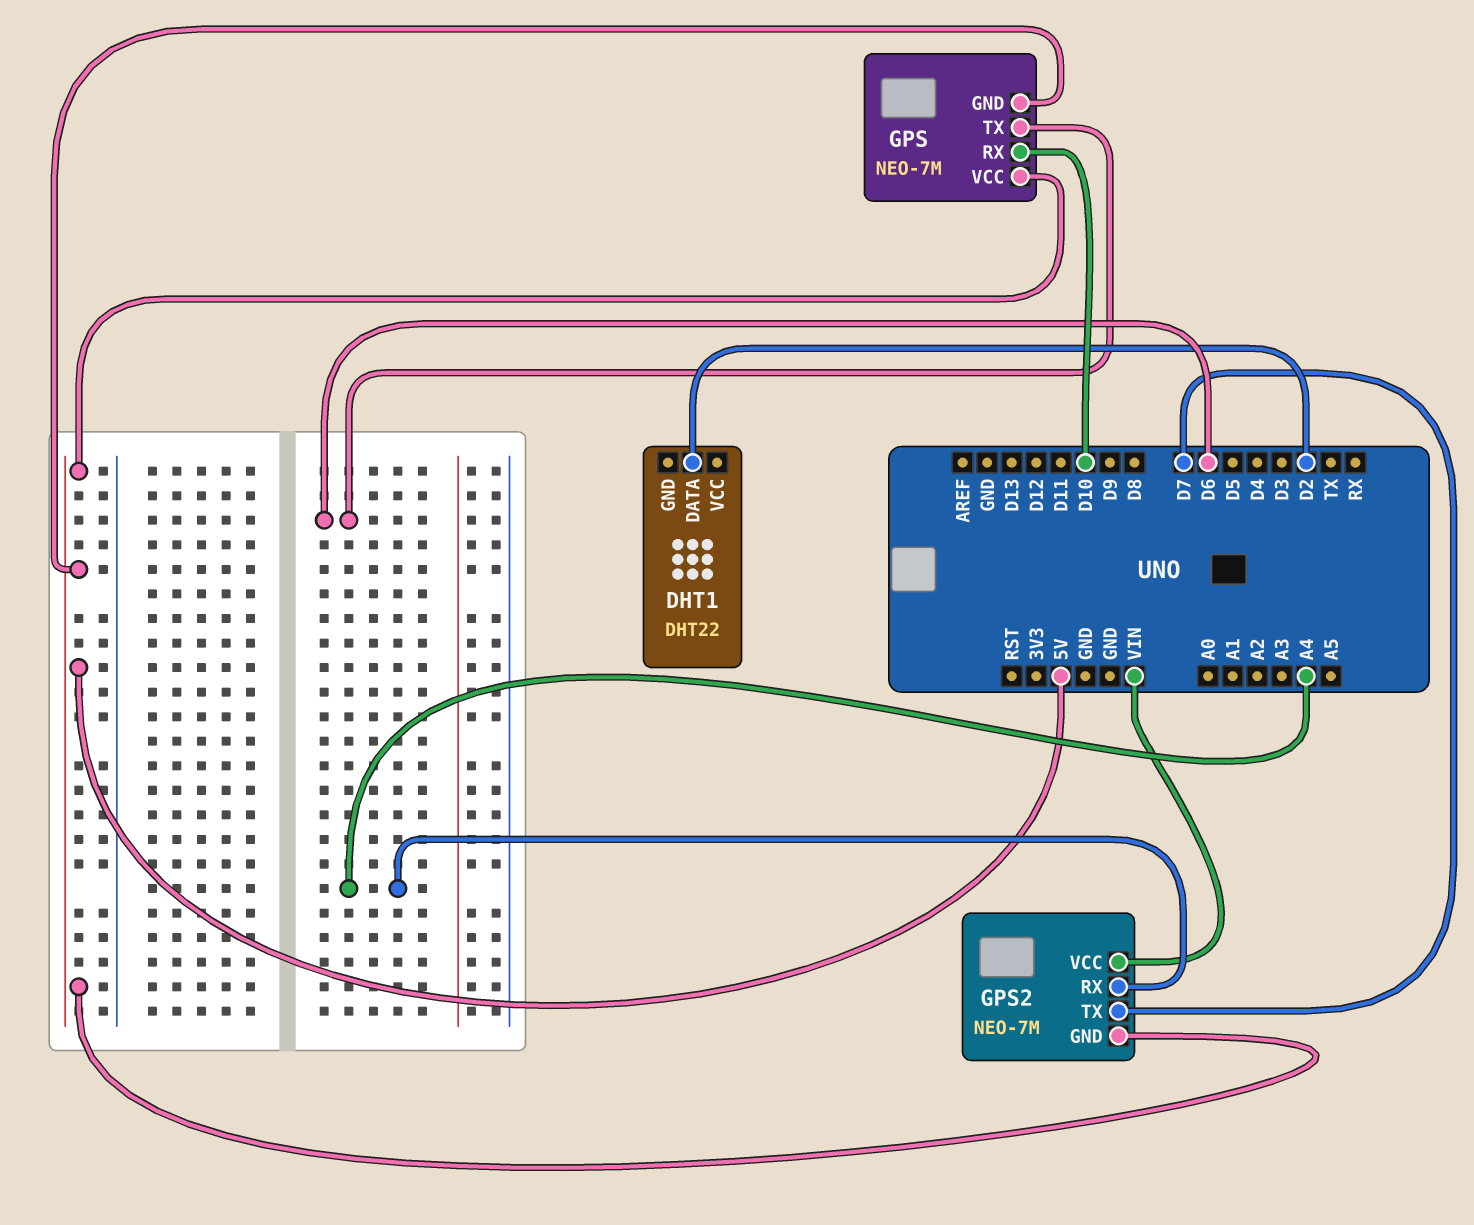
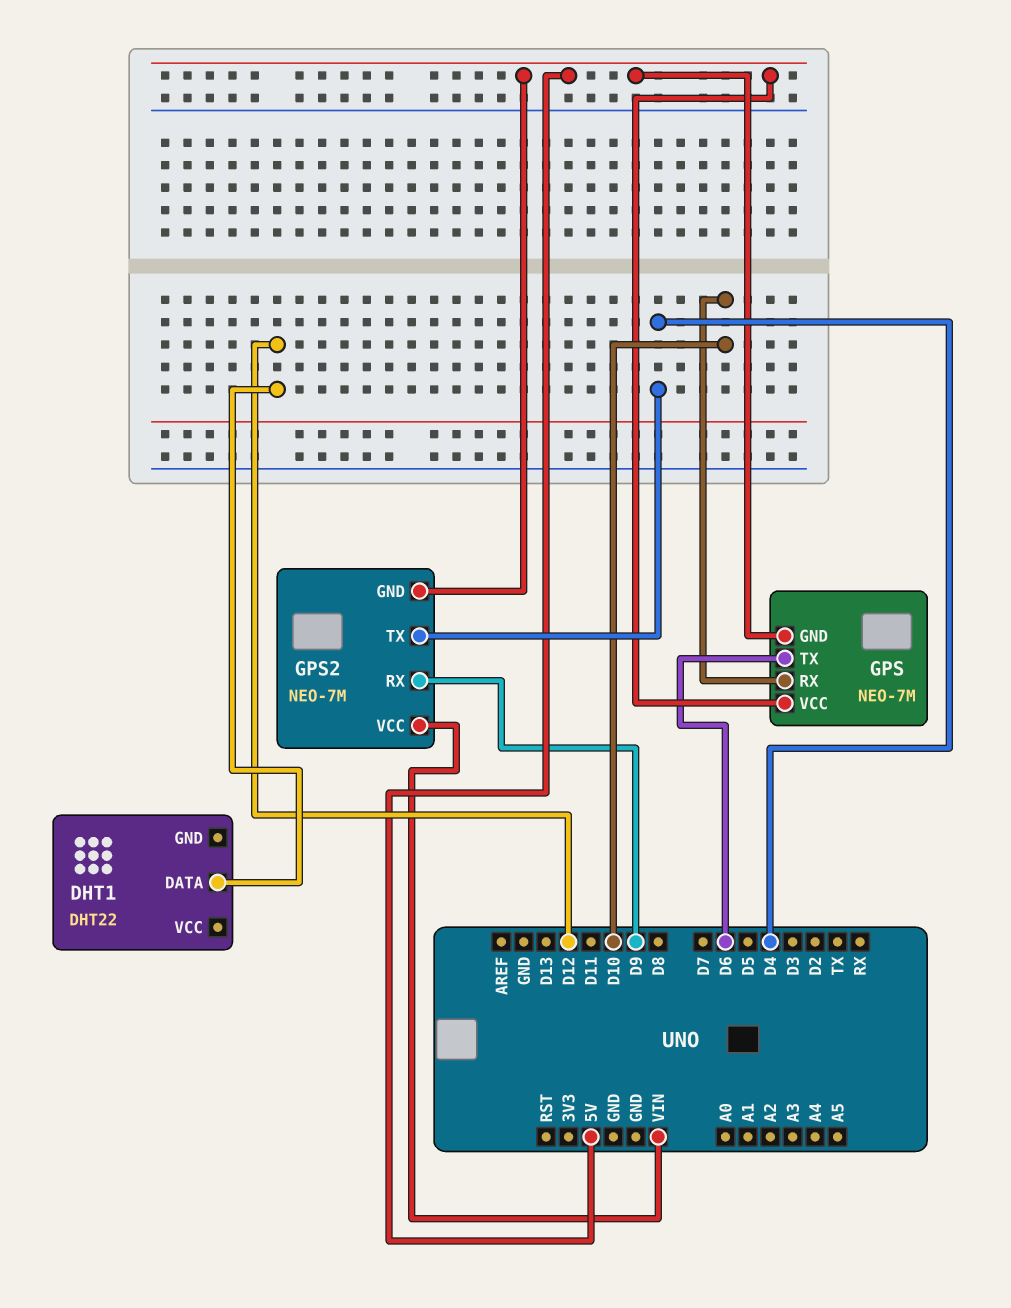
DHT1 pin DATA: D2 -> D12
GPS2 pin RX: A4 -> D9
GPS2 pin TX: D7 -> D4

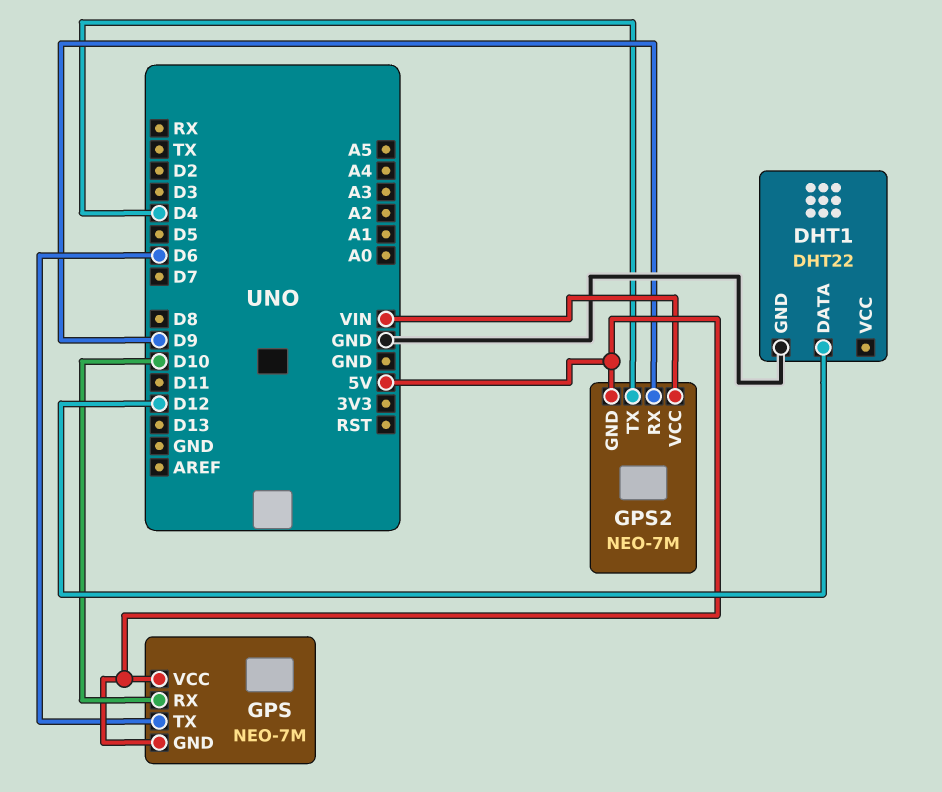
DHT1 pin GND: none -> GND

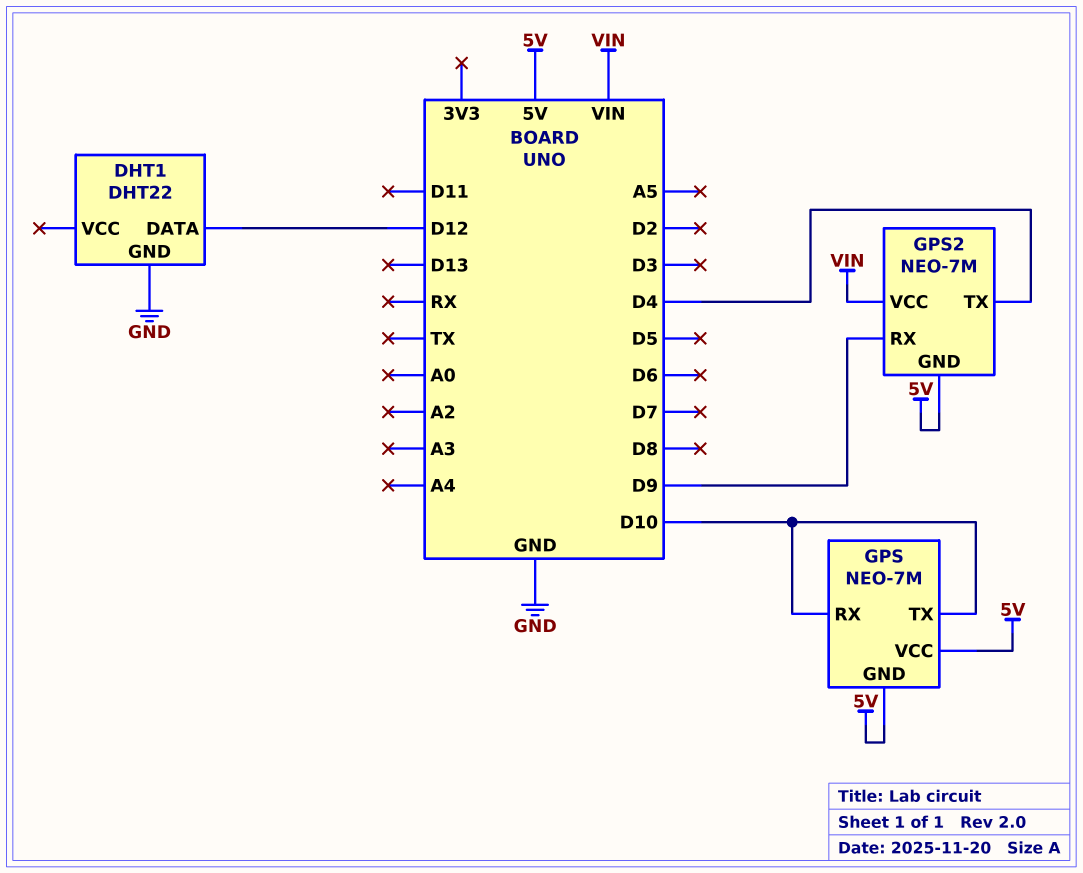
GPS pin TX: D6 -> D10

